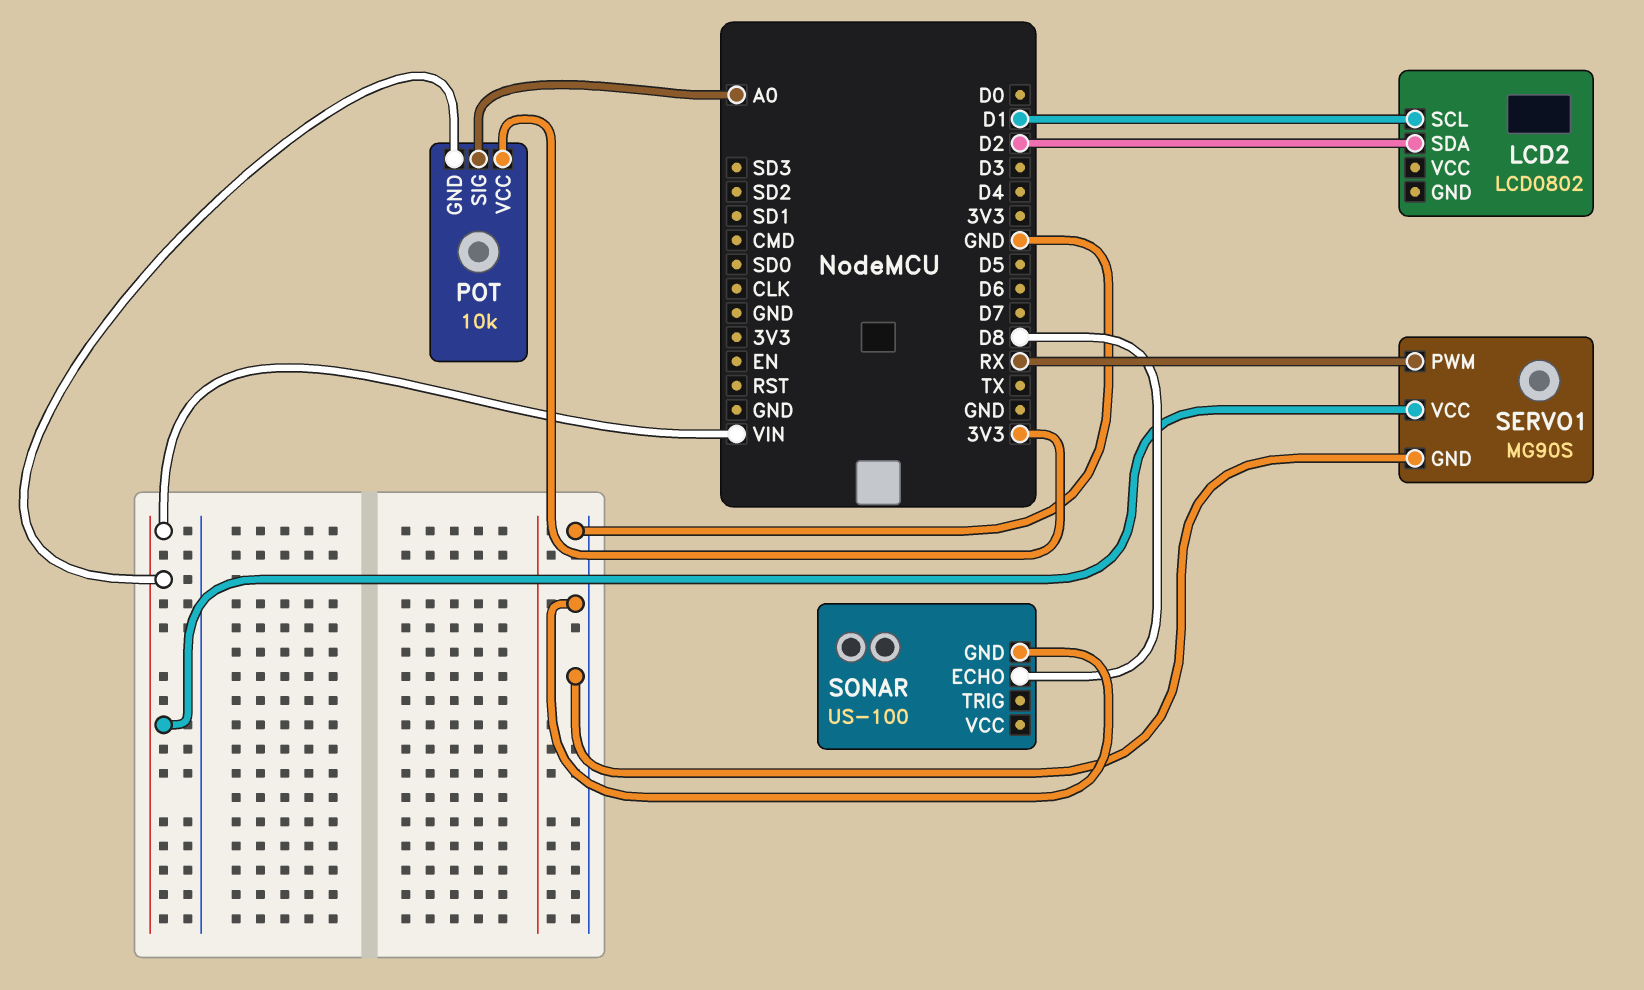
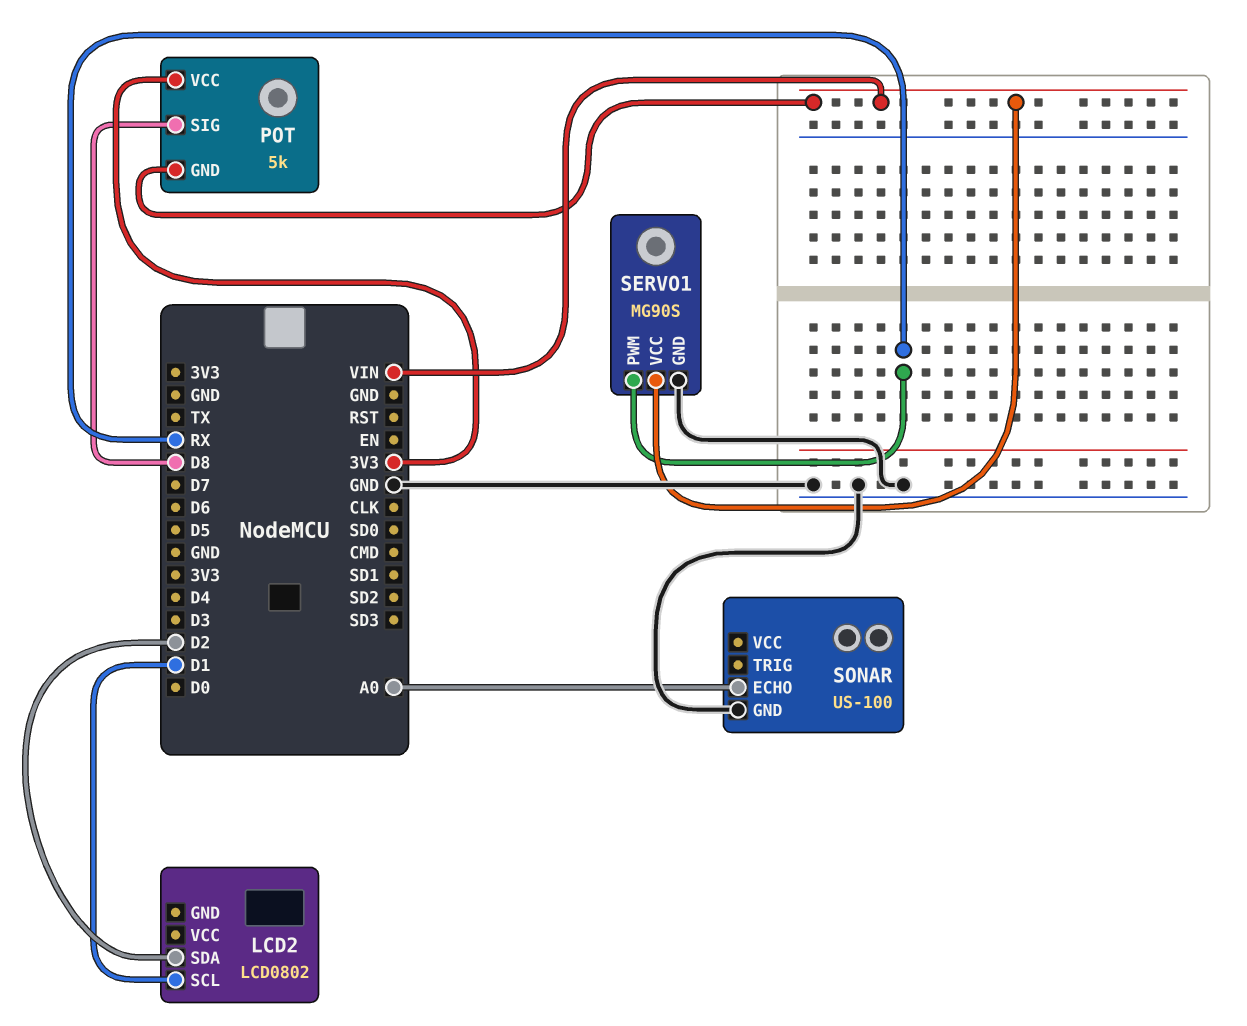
POT: 10k -> 5k
POT pin SIG: A0 -> D8
SONAR pin ECHO: D8 -> A0

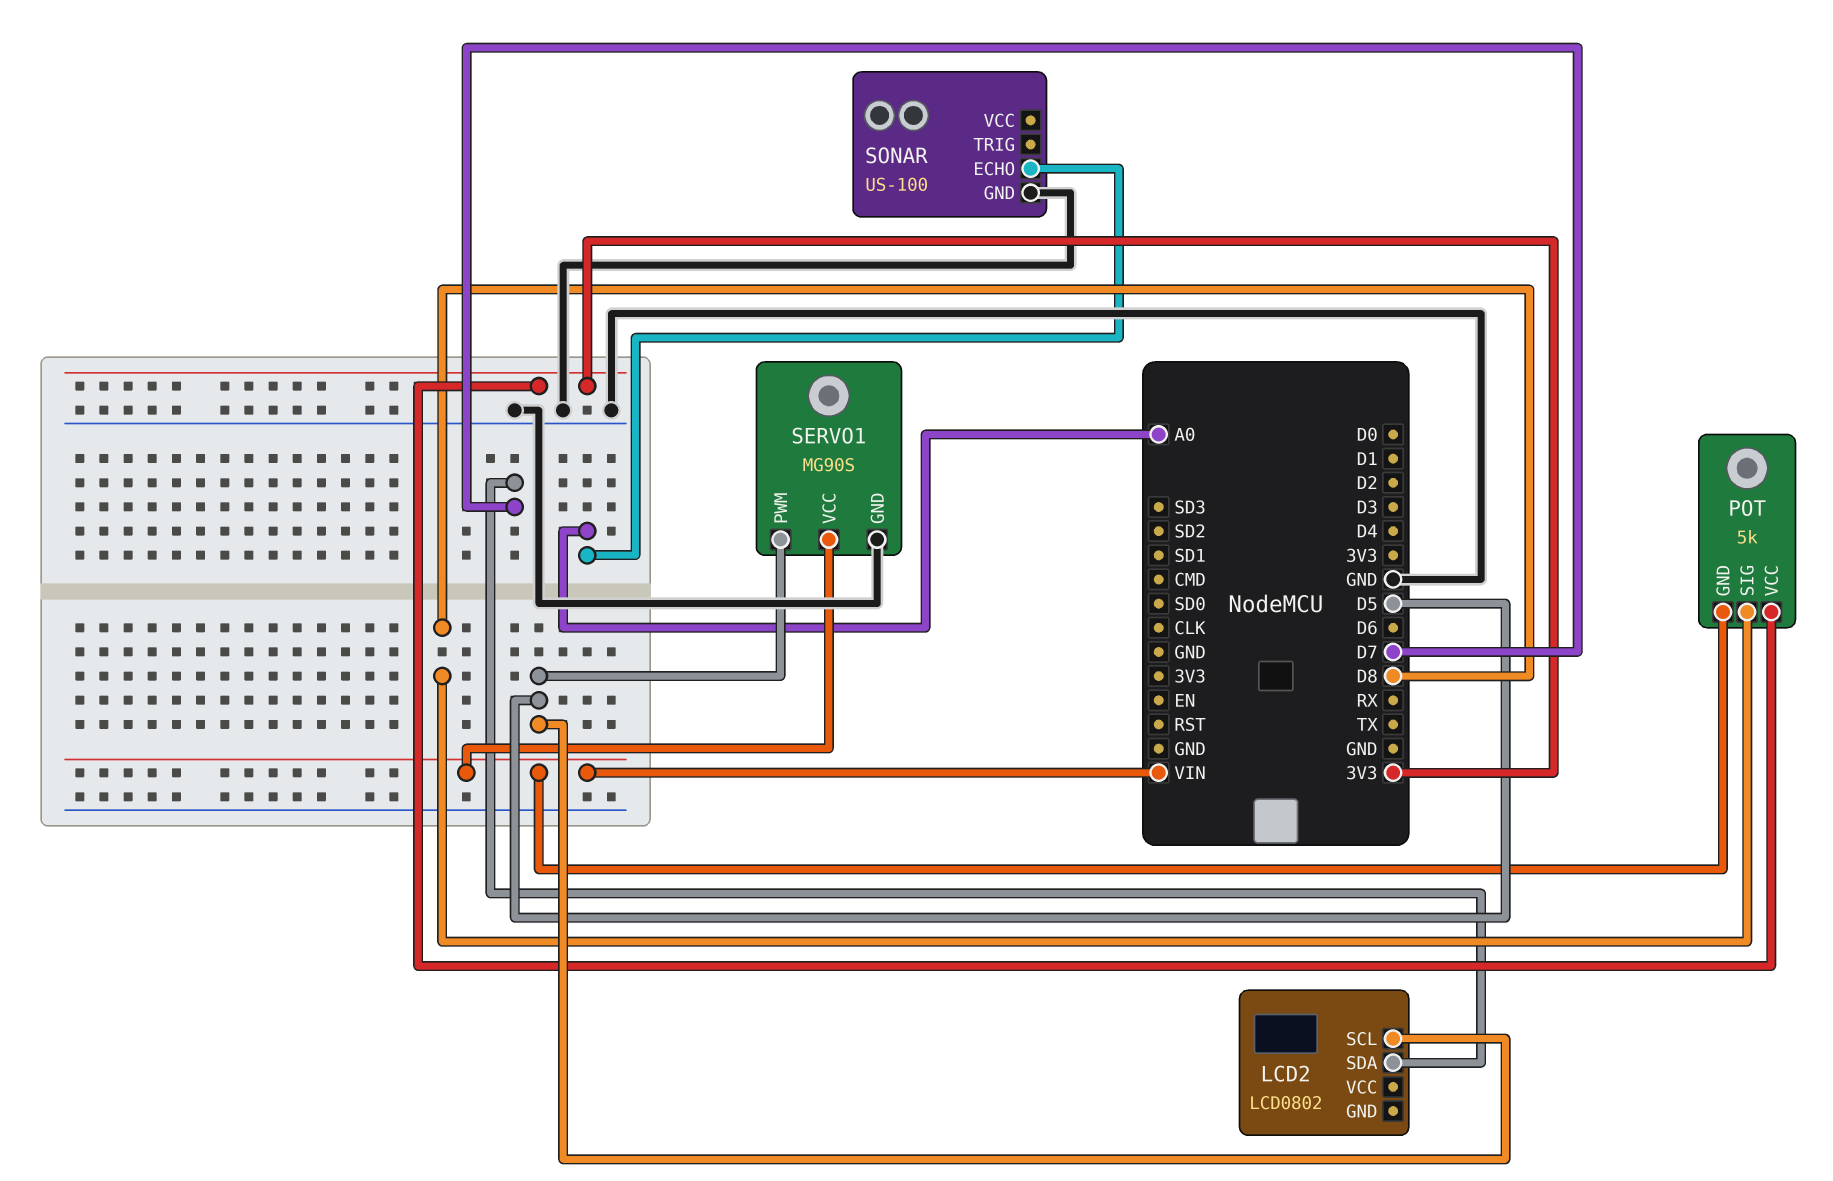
LCD2 pin SCL: D1 -> D5
LCD2 pin SDA: D2 -> D7
SERVO1 pin PWM: RX -> D5

